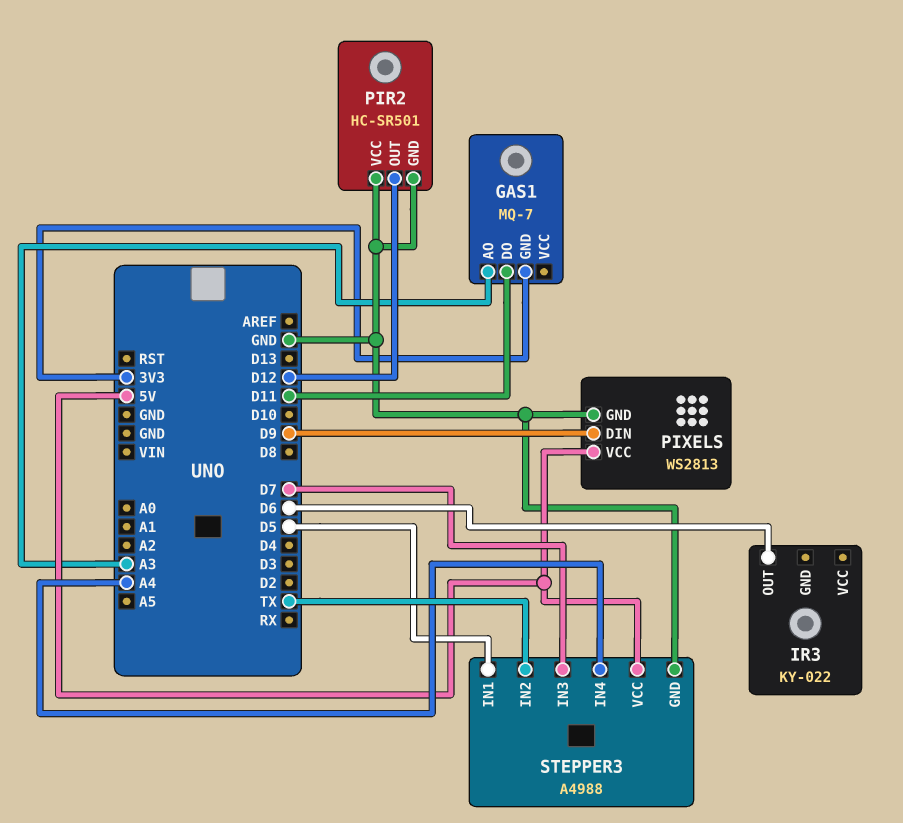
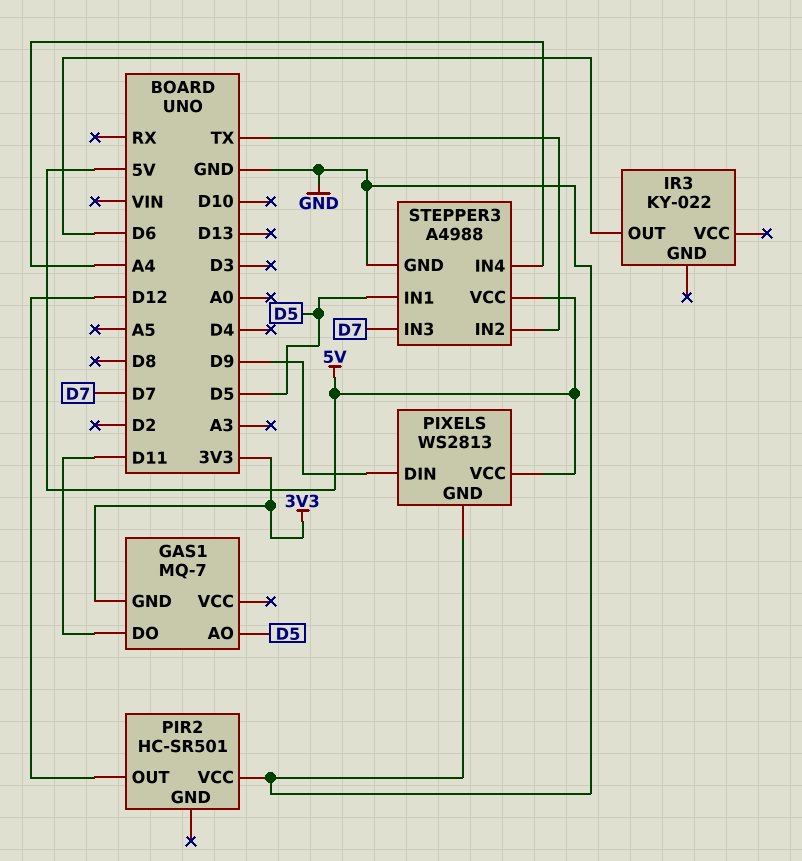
GAS1 pin AO: A3 -> D5
PIR2 pin GND: GND -> none

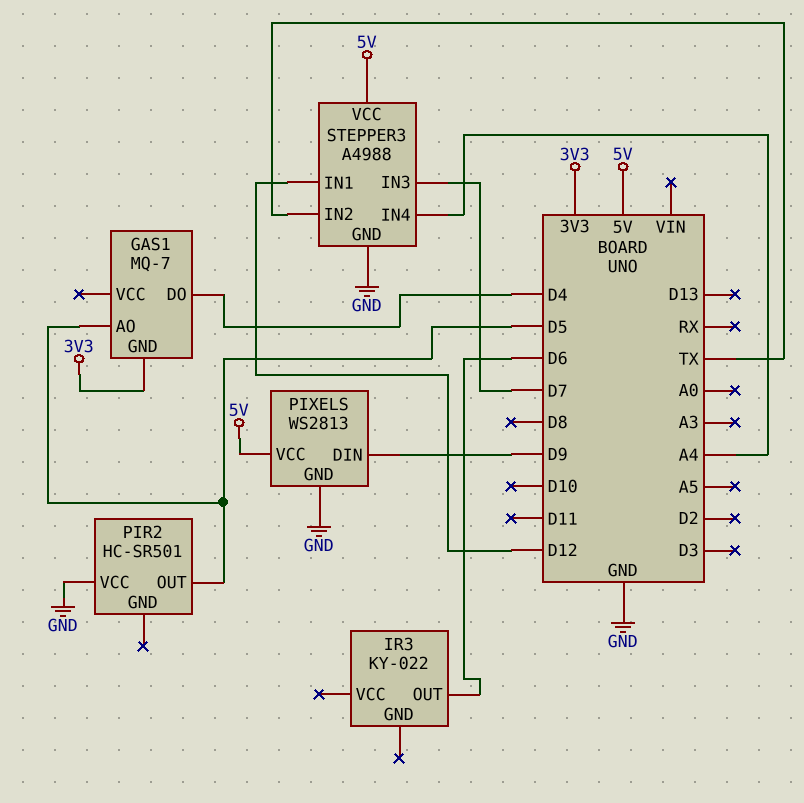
GAS1 pin DO: D11 -> D4
PIR2 pin OUT: D12 -> D5
STEPPER3 pin IN1: D5 -> D12

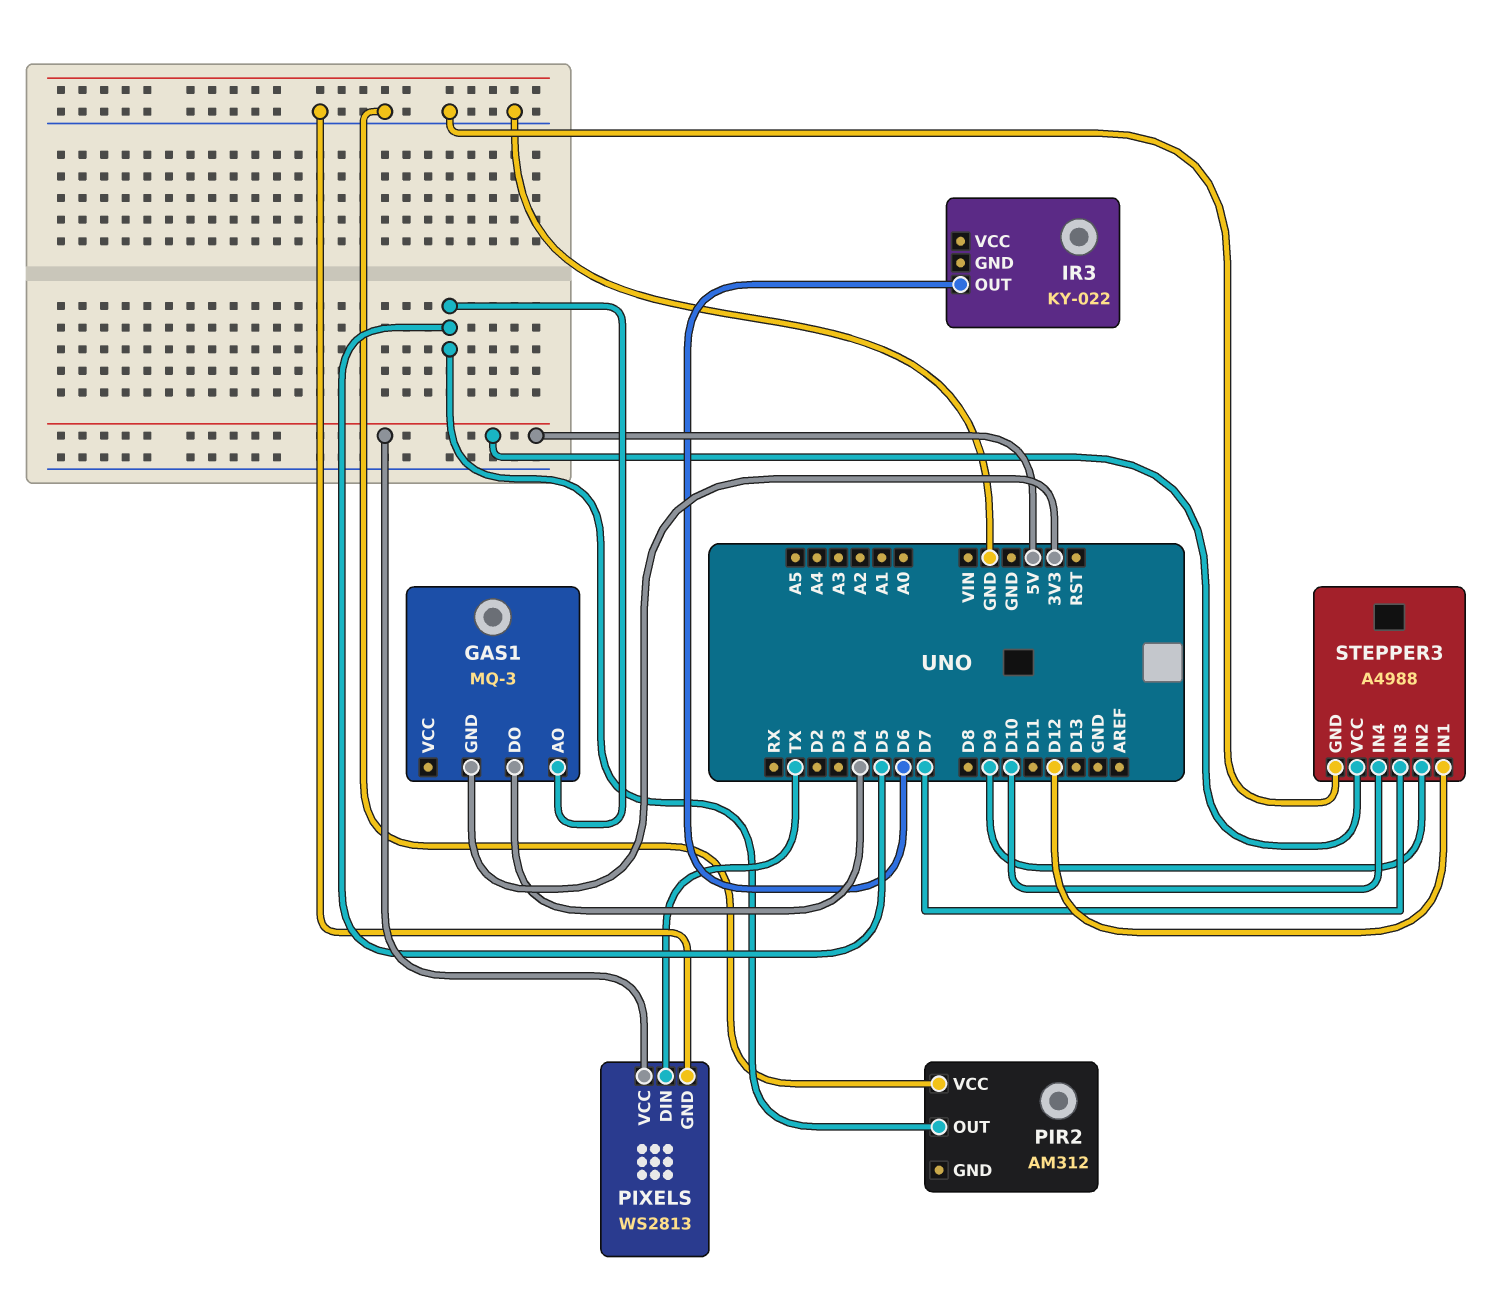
GAS1: MQ-7 -> MQ-3
PIR2: HC-SR501 -> AM312
PIXELS pin DIN: D9 -> TX
STEPPER3 pin IN2: TX -> D9
STEPPER3 pin IN4: A4 -> D10

